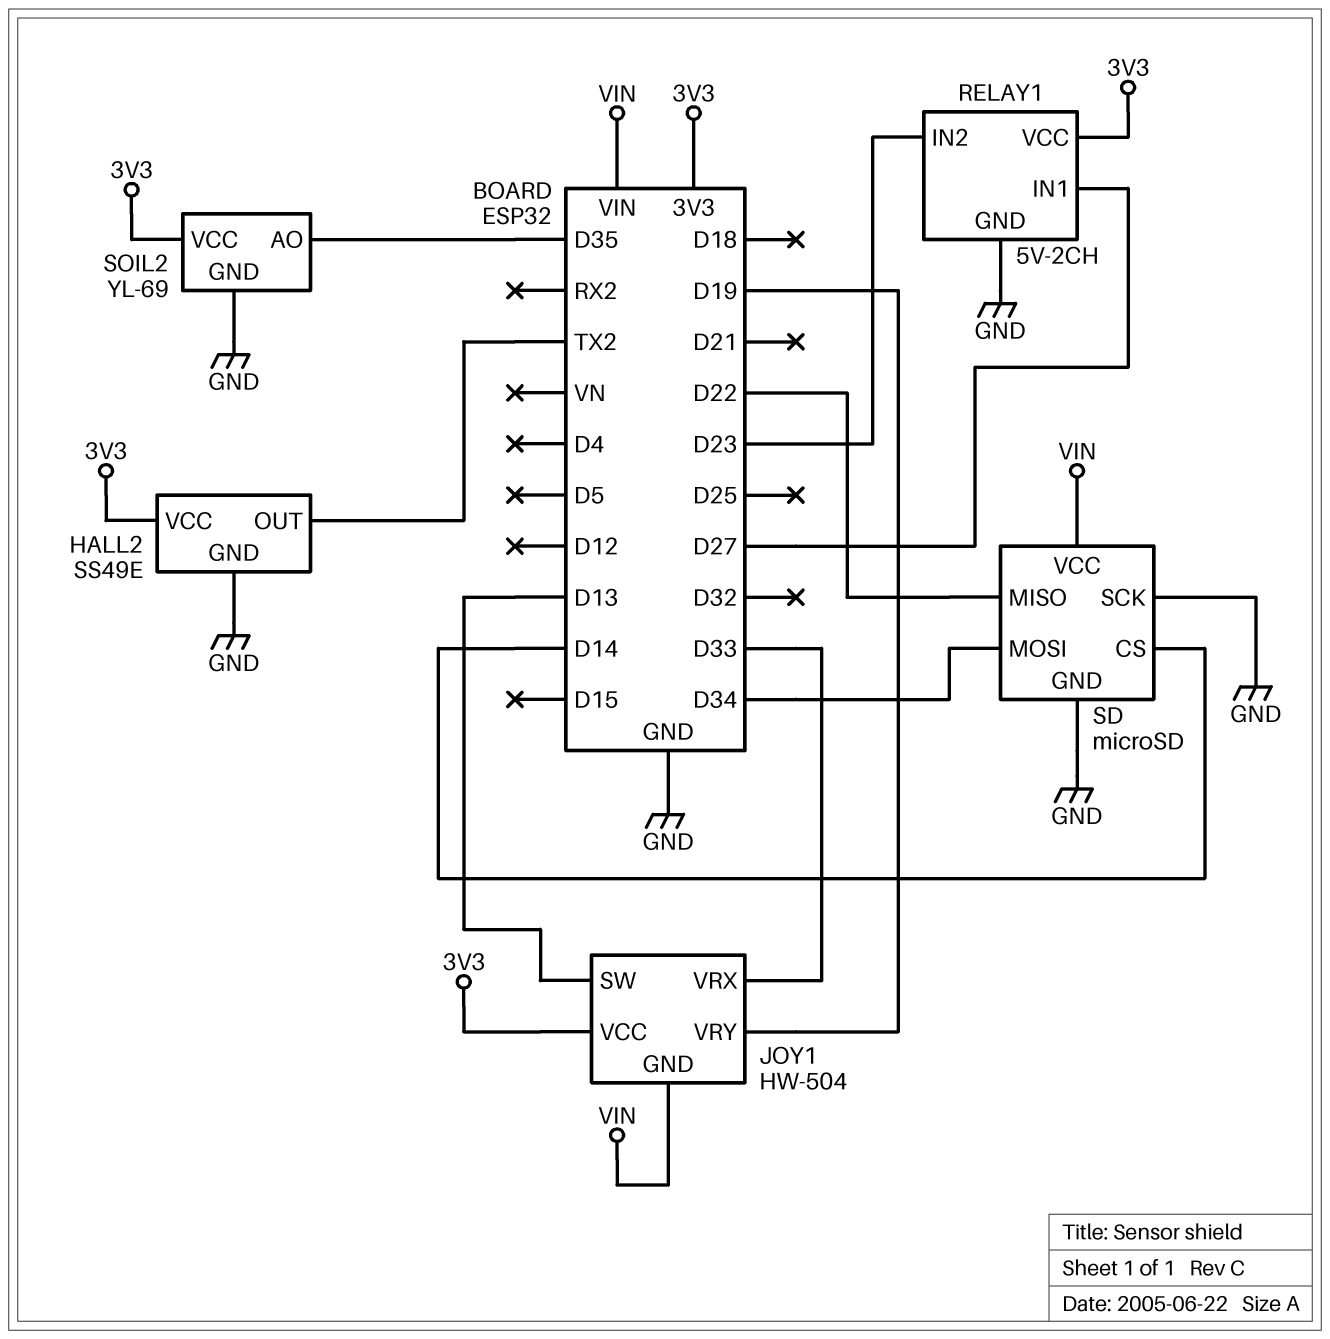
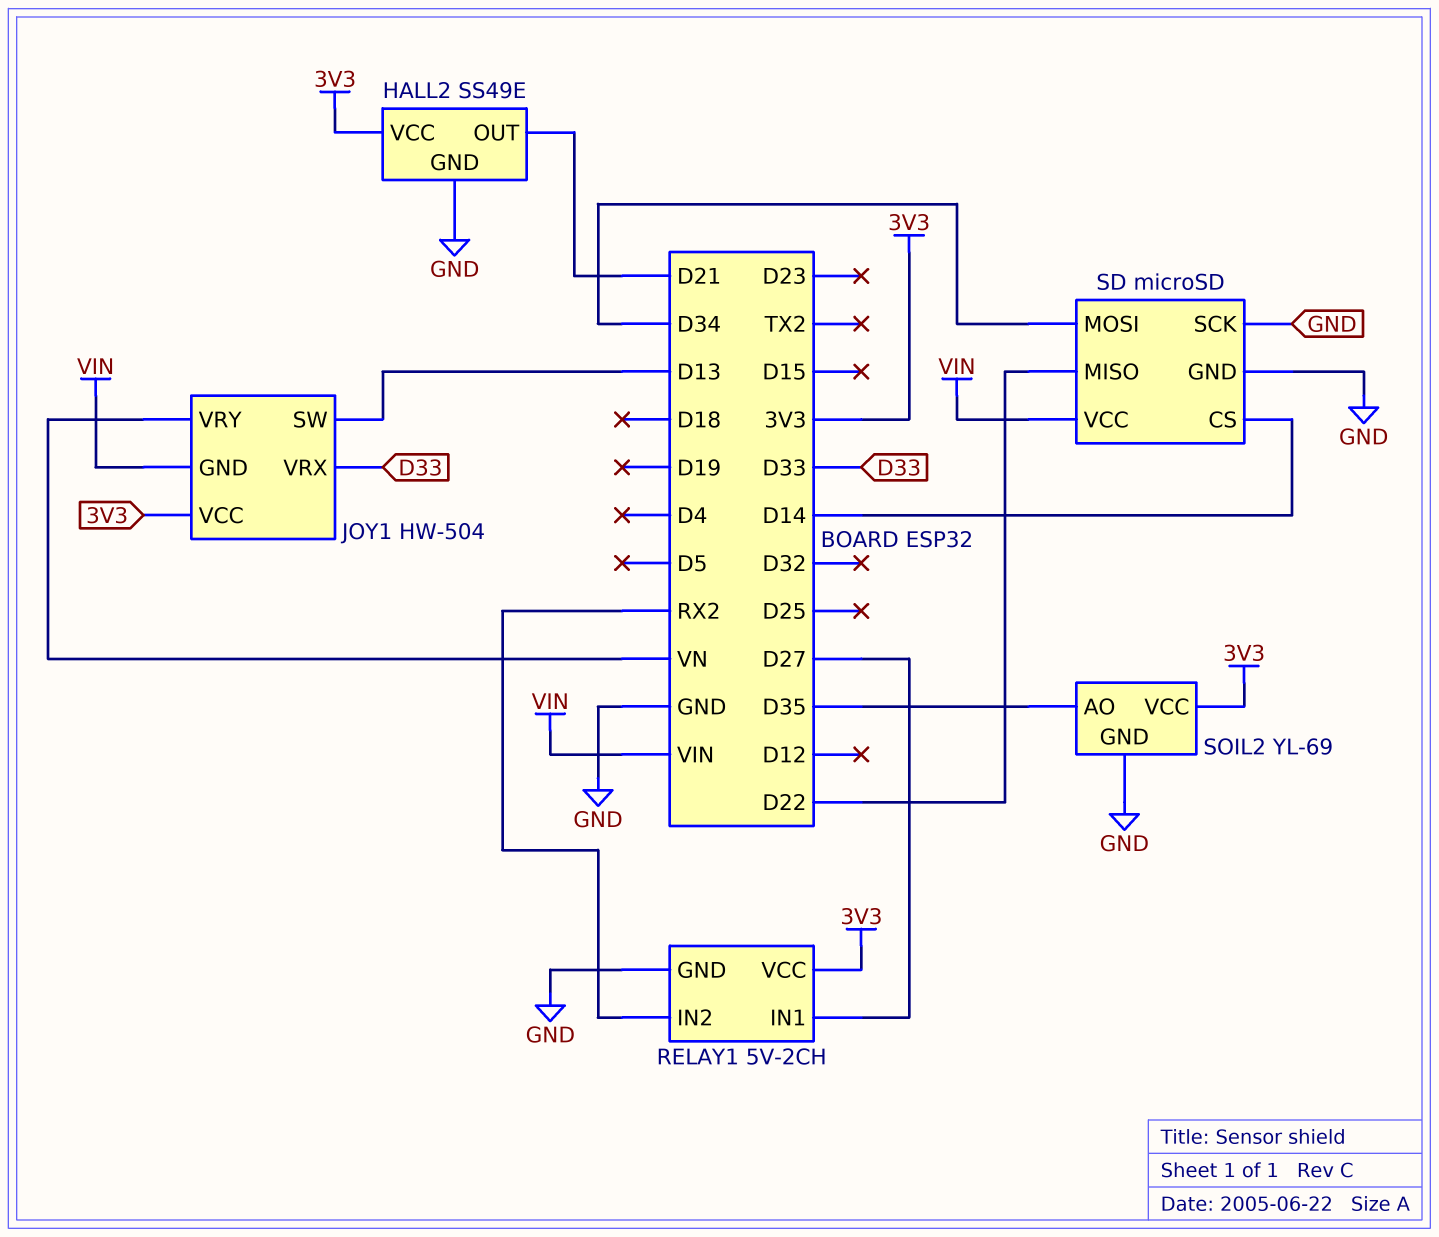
HALL2 pin OUT: TX2 -> D21
JOY1 pin VRY: D19 -> VN
RELAY1 pin IN2: D23 -> RX2

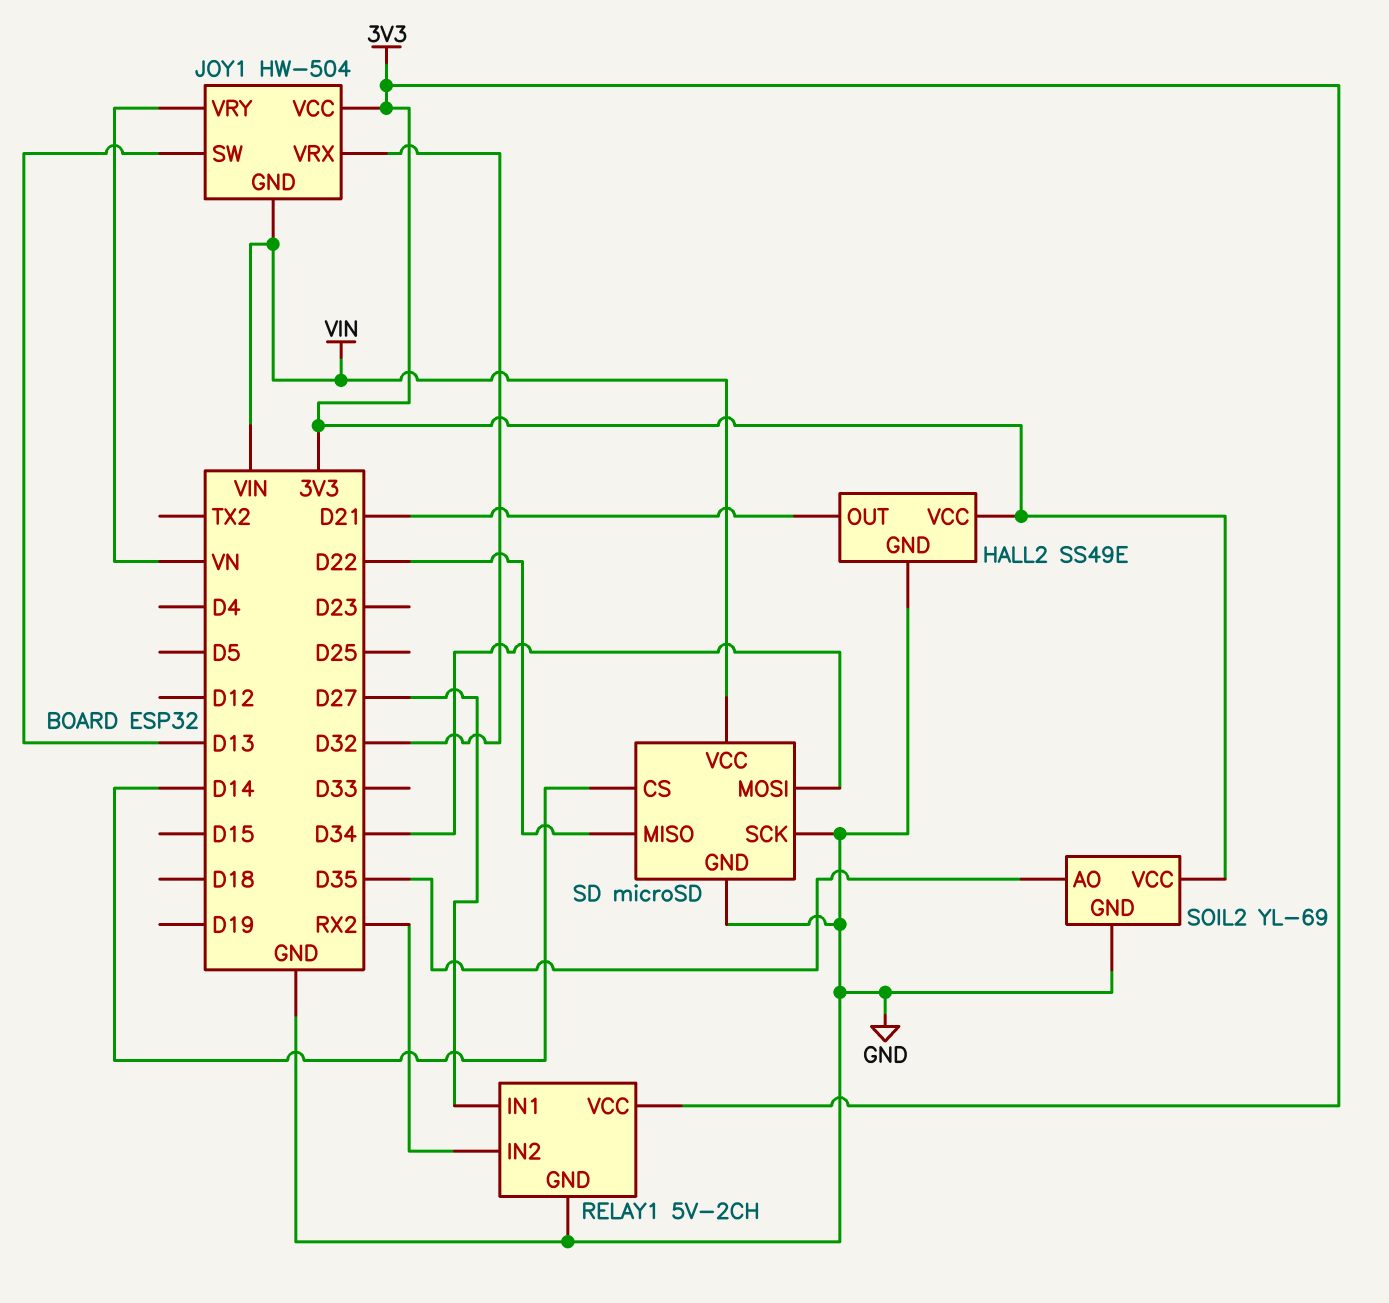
JOY1 pin VRX: D33 -> D32

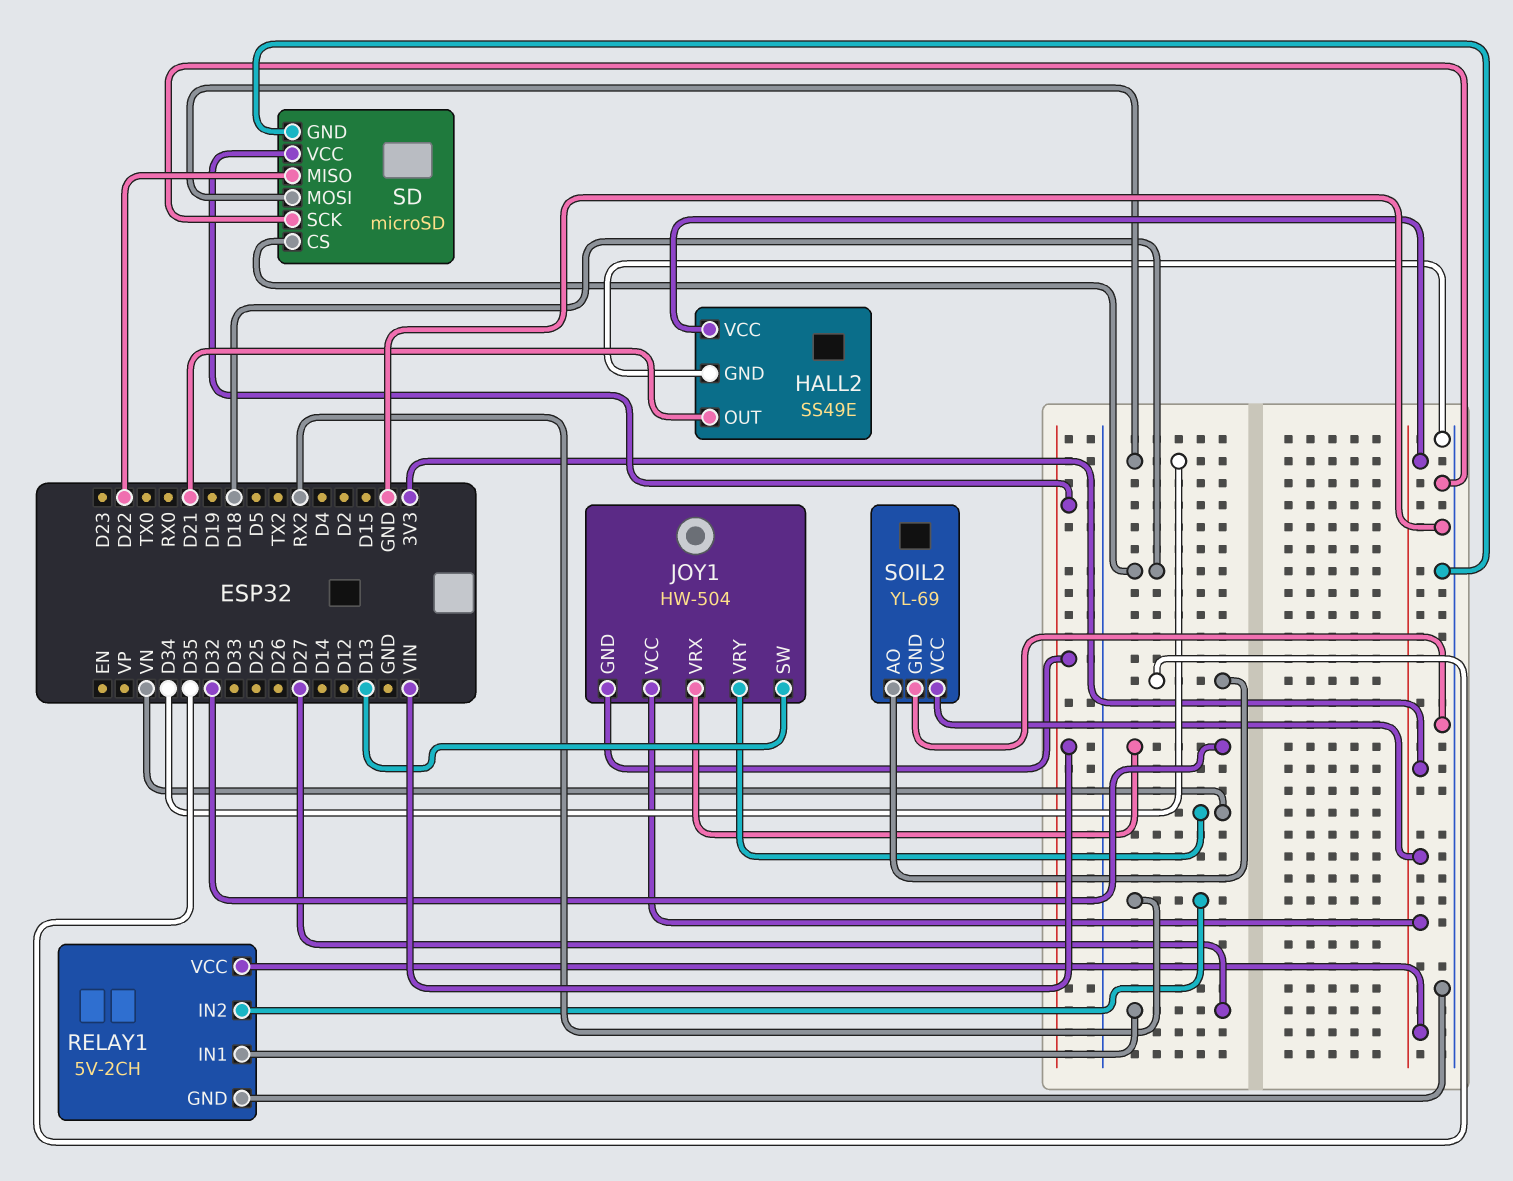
SD pin CS: D14 -> D18

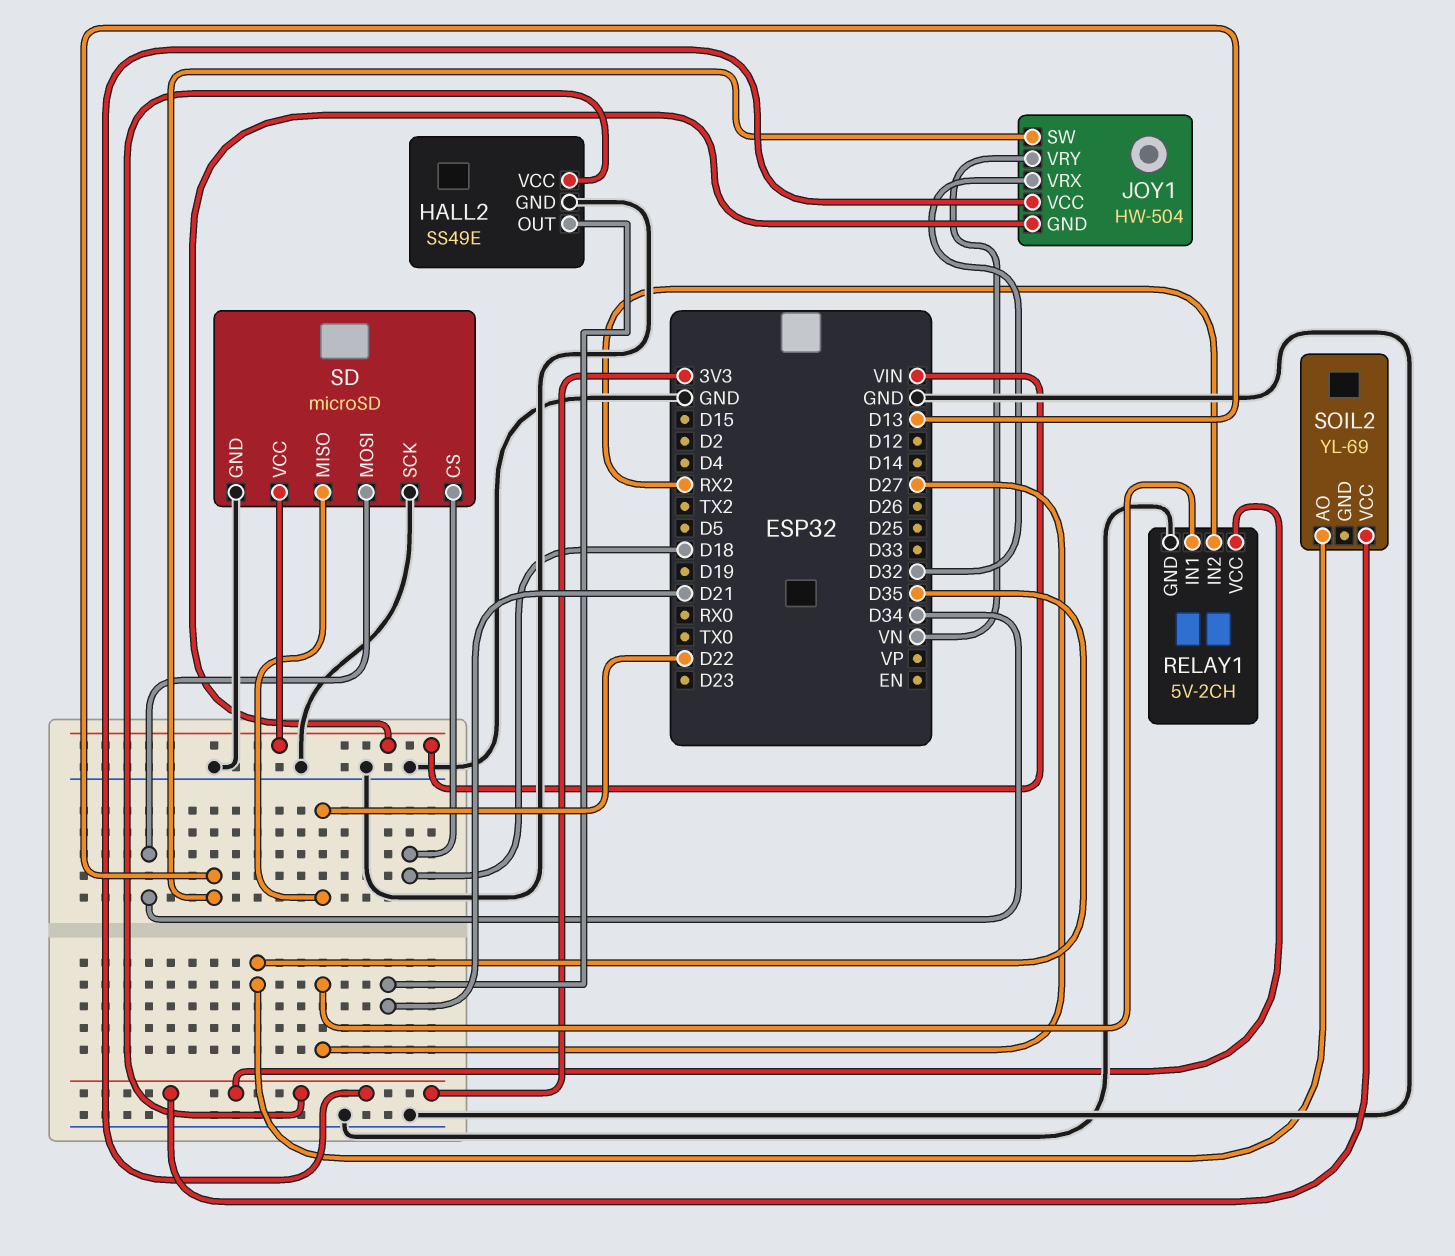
SOIL2 pin GND: GND -> none

